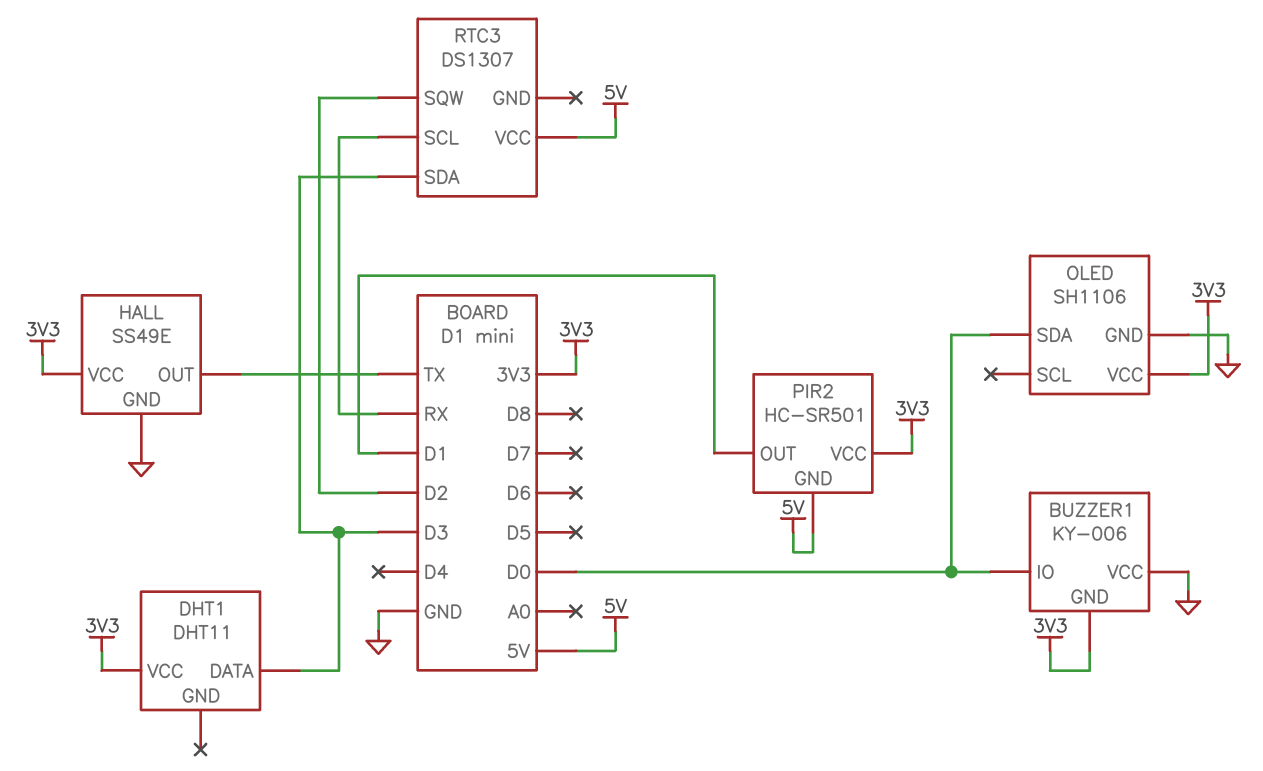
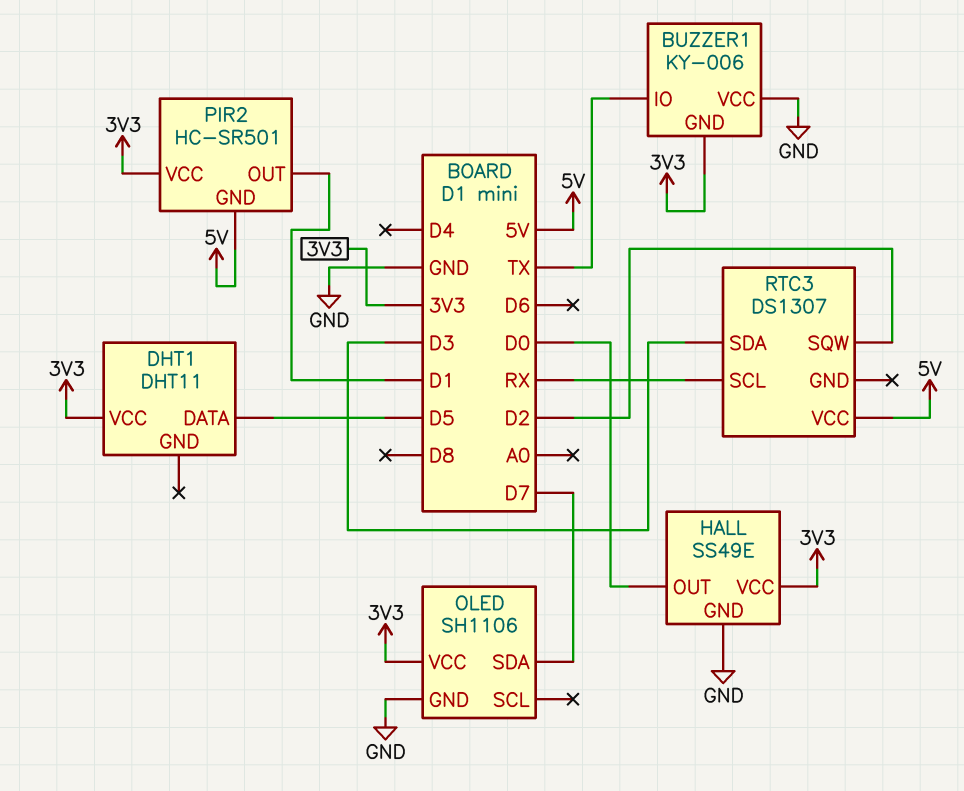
BUZZER1 pin IO: D0 -> TX
DHT1 pin DATA: D3 -> D5
HALL pin OUT: TX -> D0
OLED pin SDA: D0 -> D7

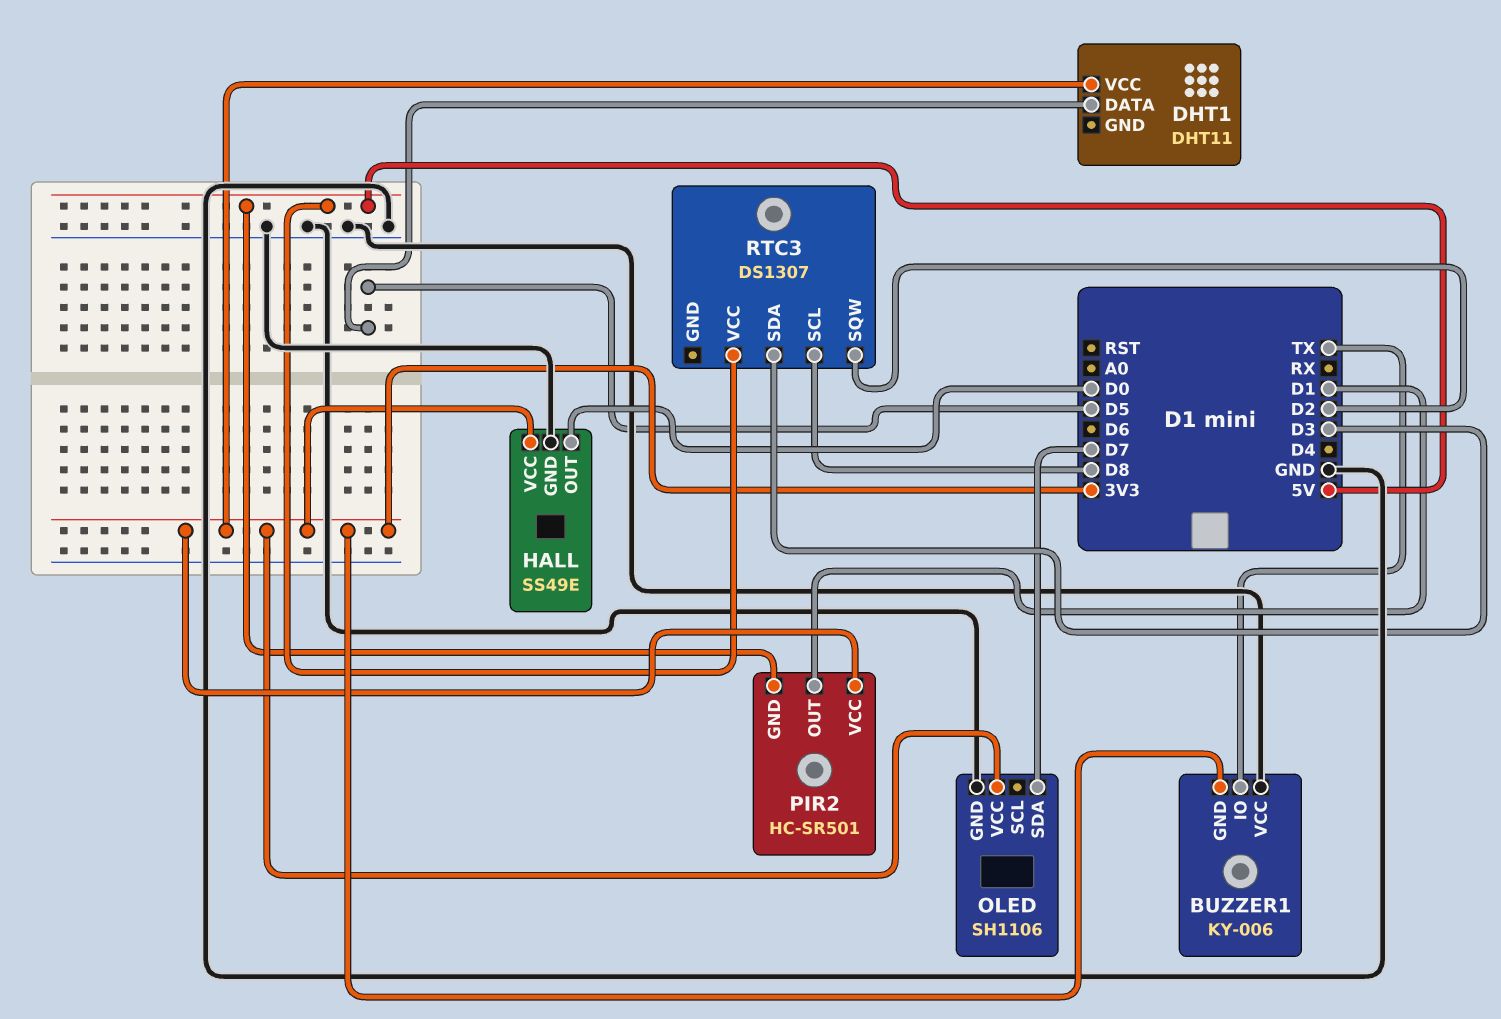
RTC3 pin SCL: RX -> D8

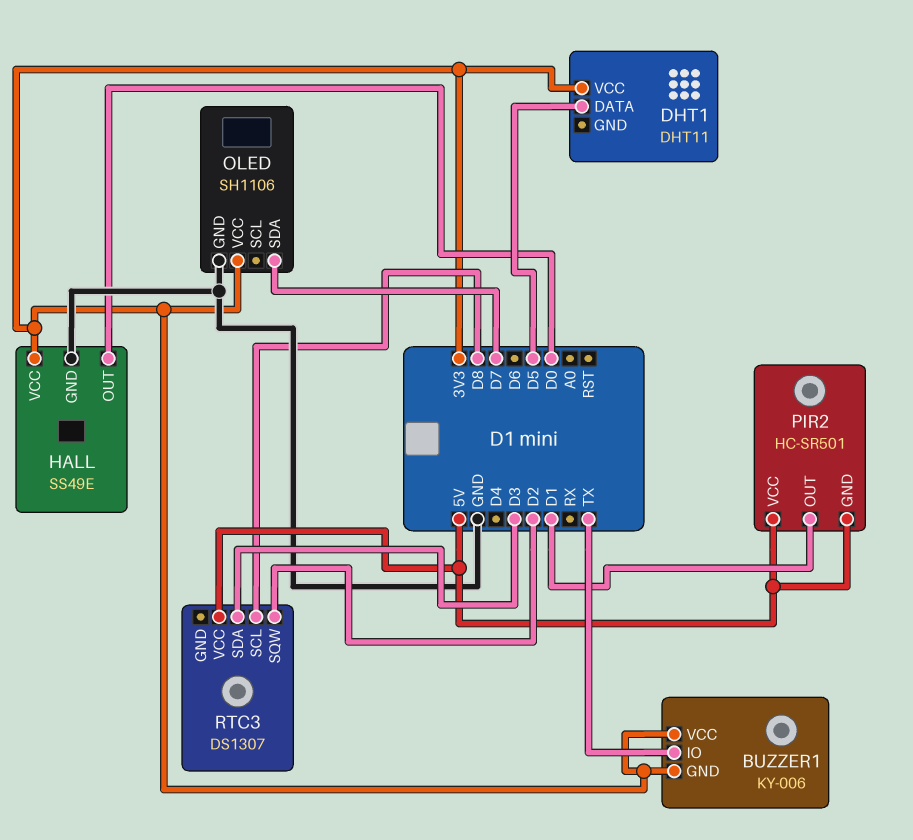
BUZZER1 pin VCC: GND -> 3V3
PIR2 pin VCC: 3V3 -> 5V

